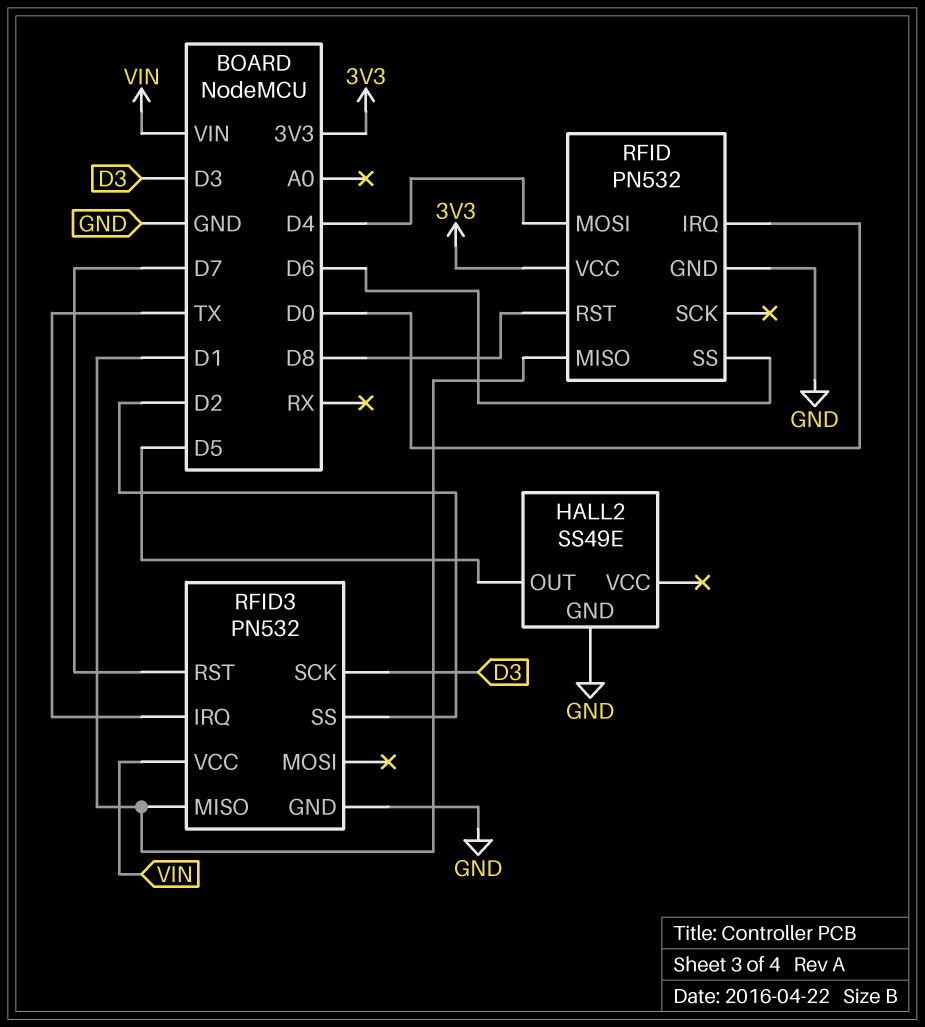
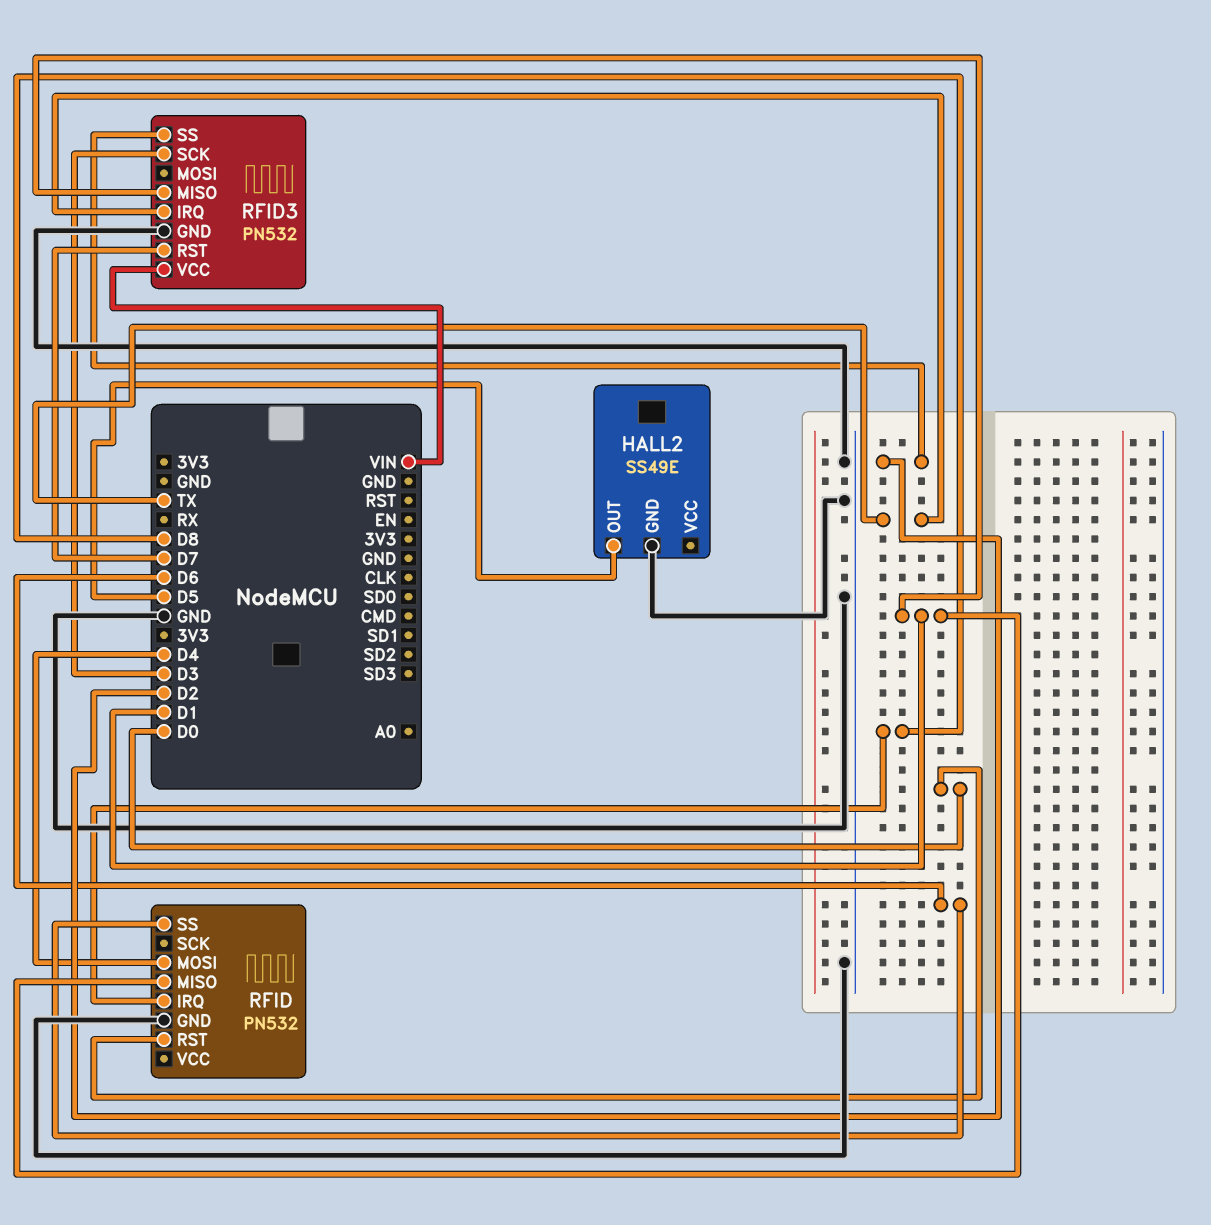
RFID pin IRQ: D0 -> D8
RFID pin RST: D8 -> D0
RFID pin VCC: 3V3 -> none

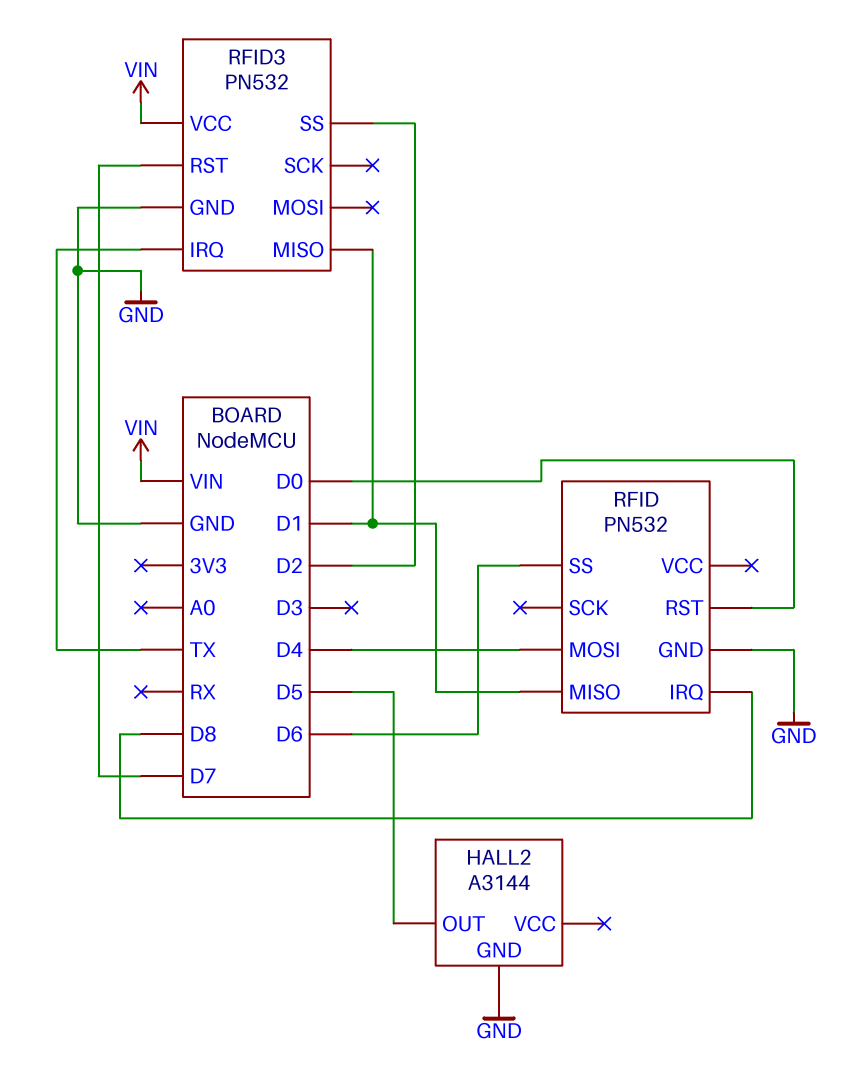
HALL2: SS49E -> A3144
RFID3 pin SCK: D3 -> none

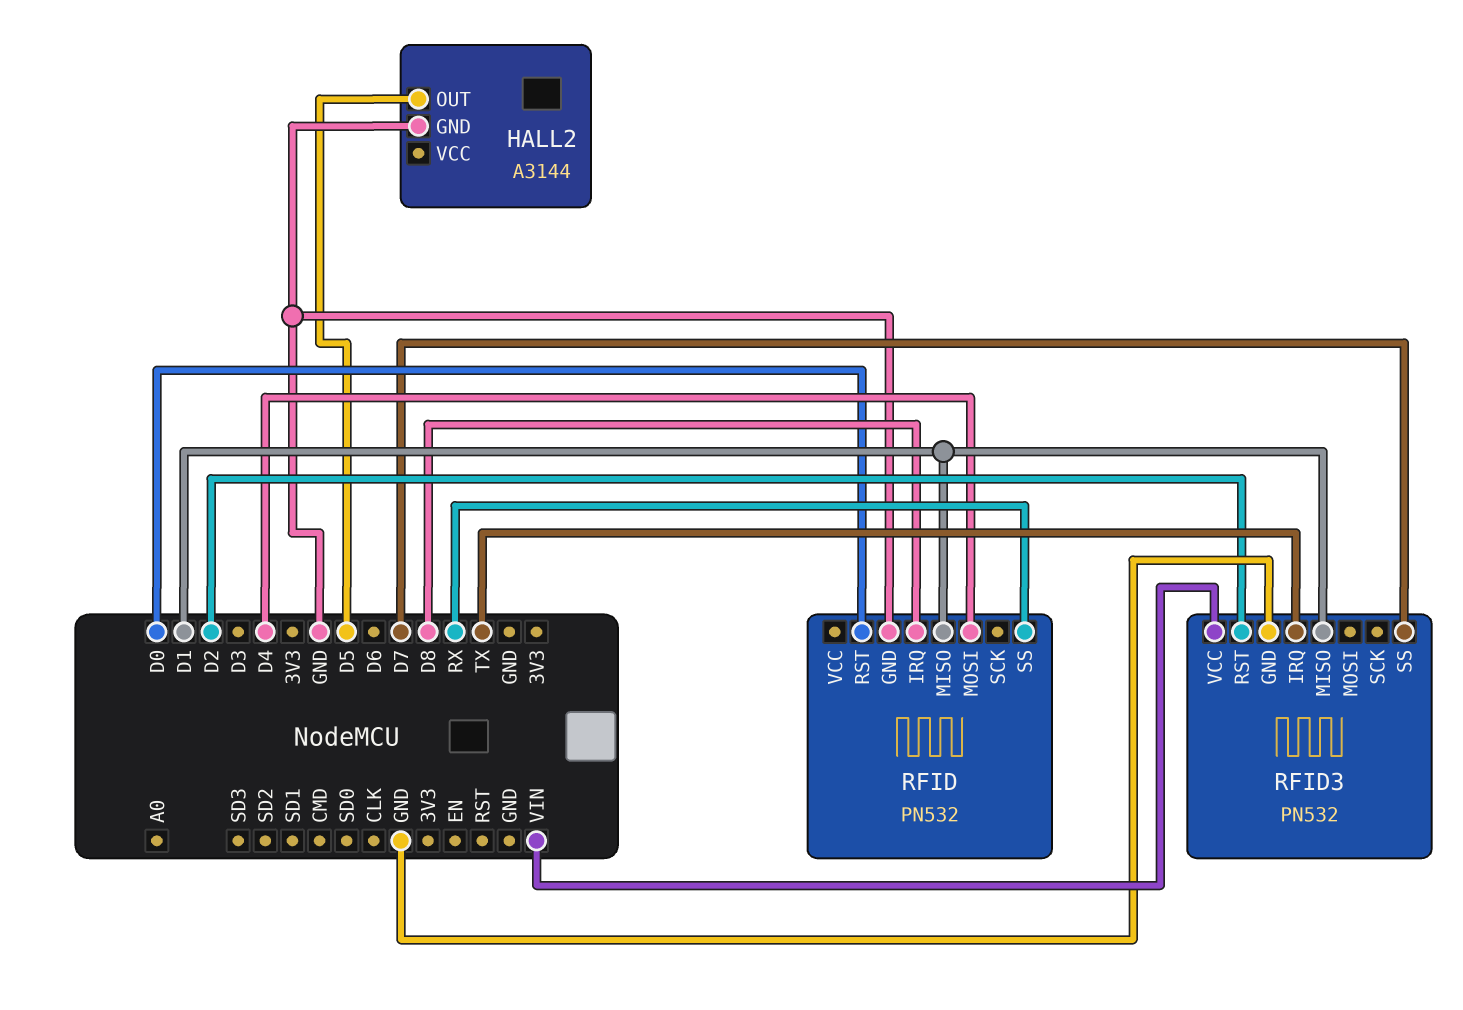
RFID pin SS: D6 -> RX
RFID3 pin RST: D7 -> D2
RFID3 pin SS: D2 -> D7

